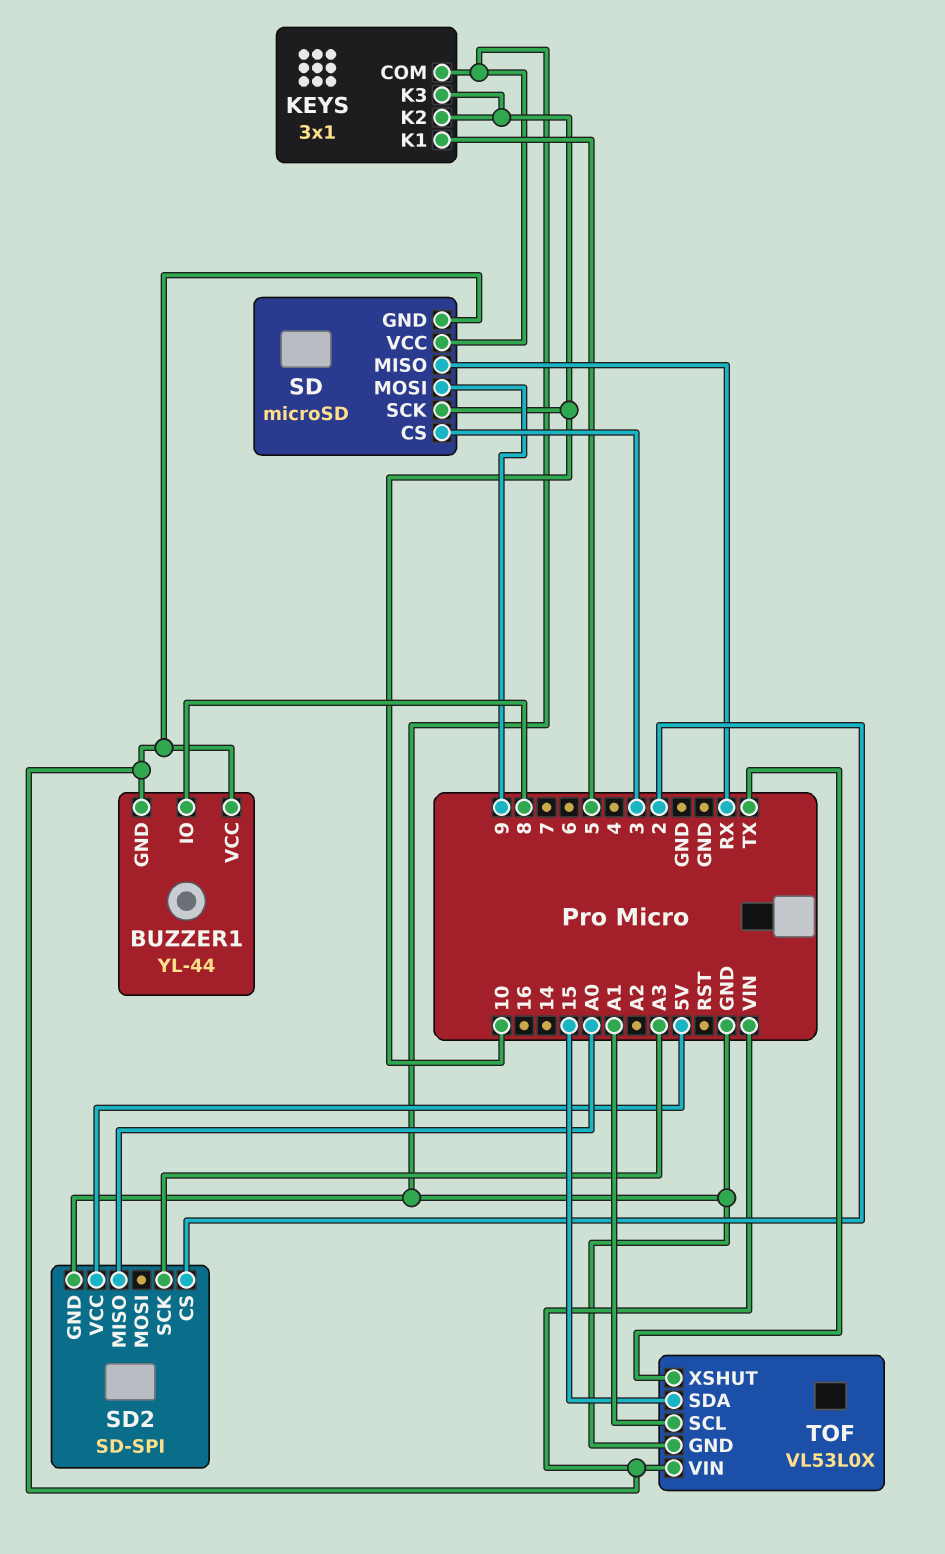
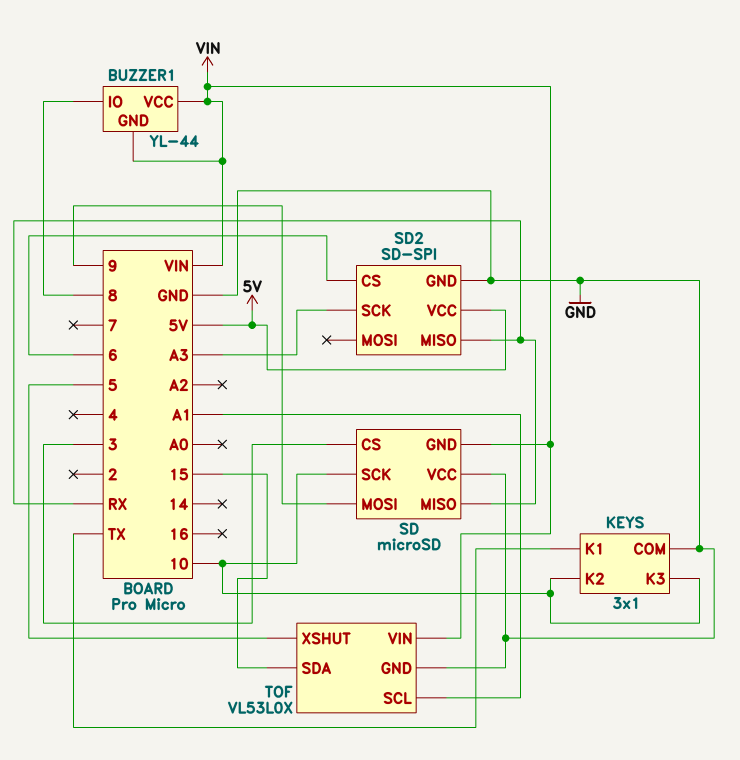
KEYS pin K1: 5 -> TX
SD2 pin CS: 2 -> 6
SD2 pin MISO: A0 -> RX
TOF pin XSHUT: TX -> 5

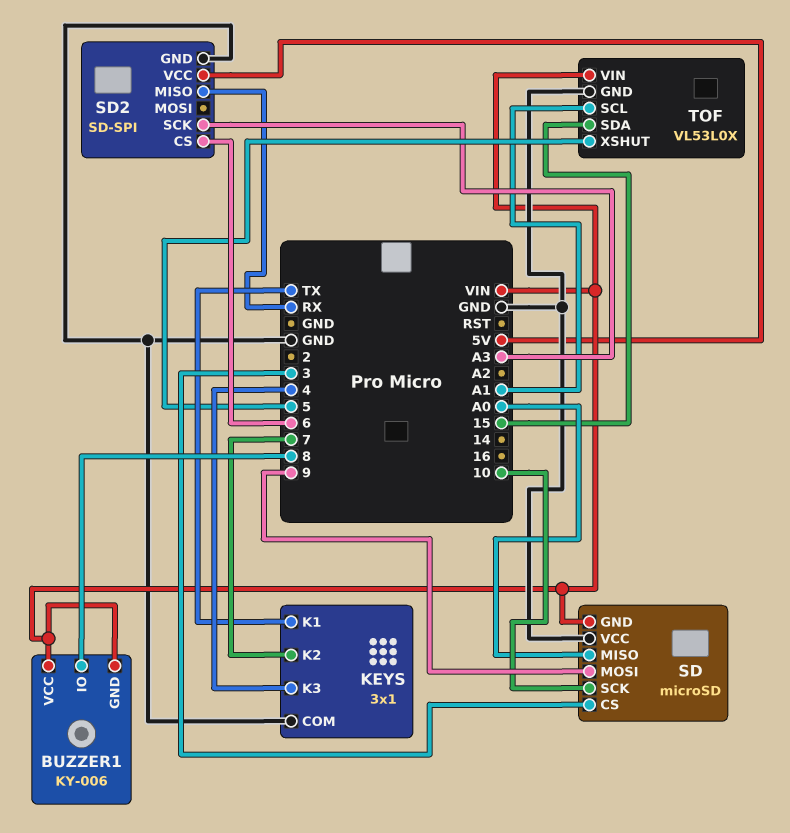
BUZZER1: YL-44 -> KY-006
KEYS pin K2: 10 -> 7
KEYS pin K3: 10 -> 4
SD pin MISO: RX -> A0

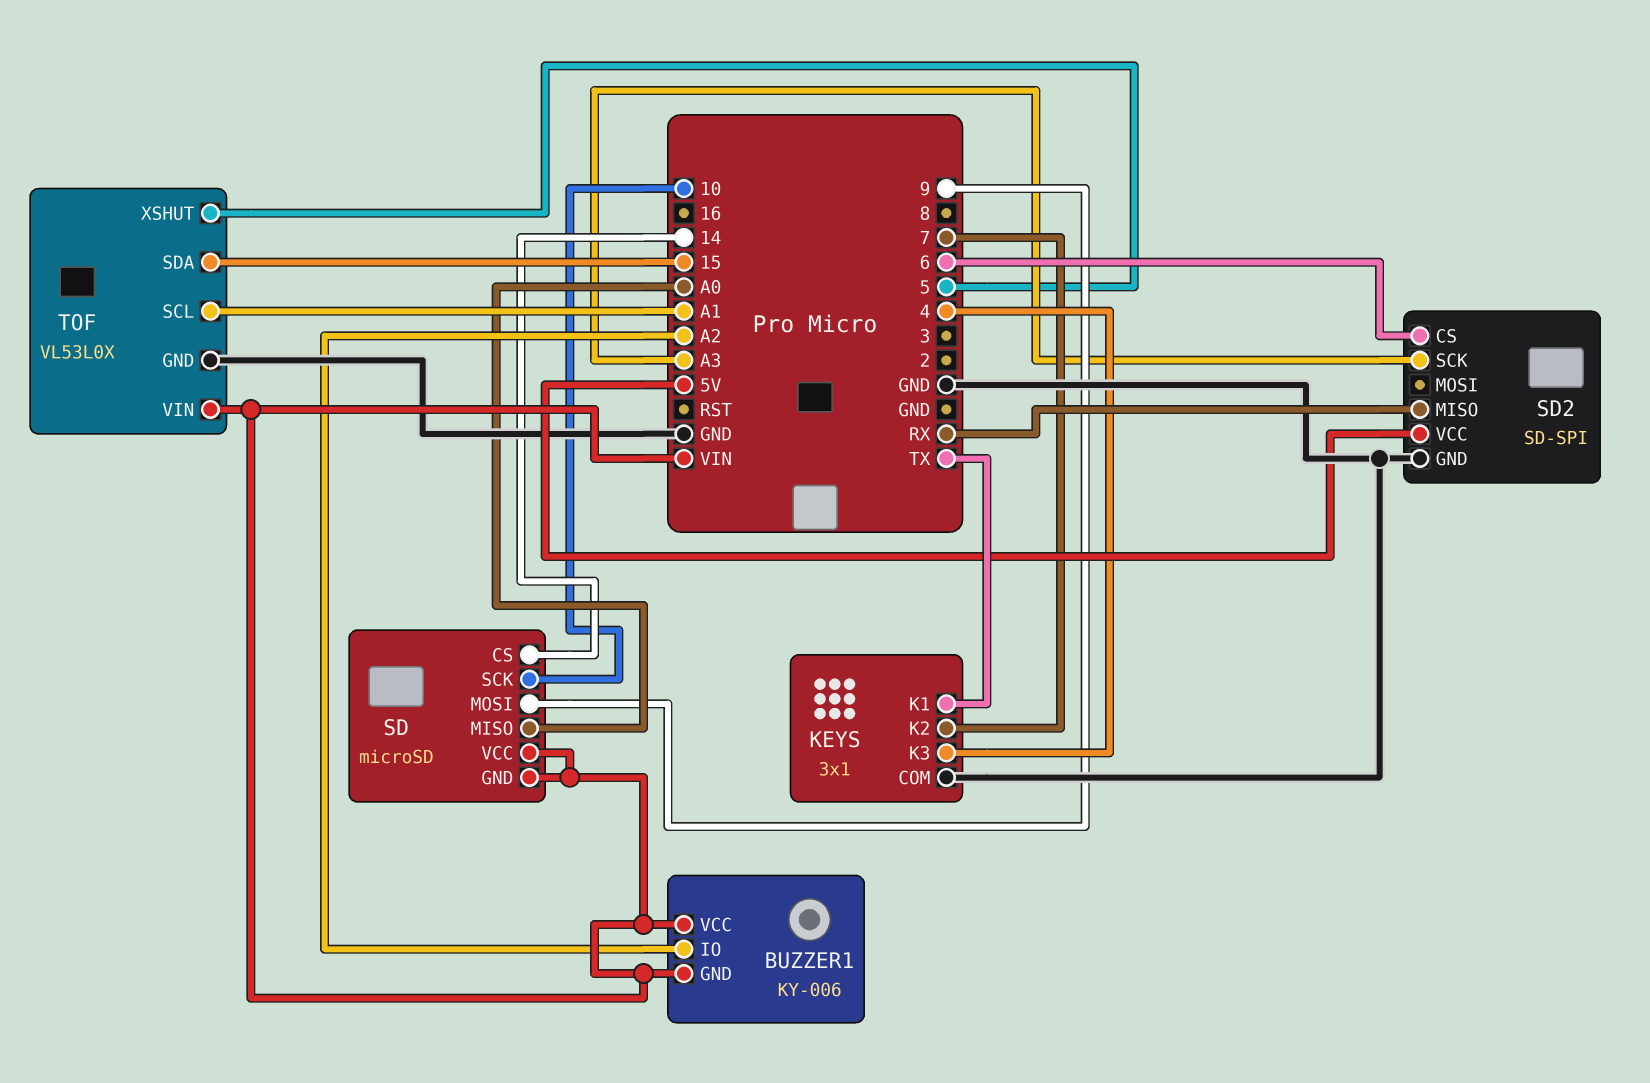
BUZZER1 pin IO: 8 -> A2
SD pin CS: 3 -> 14
SD pin VCC: GND -> VIN

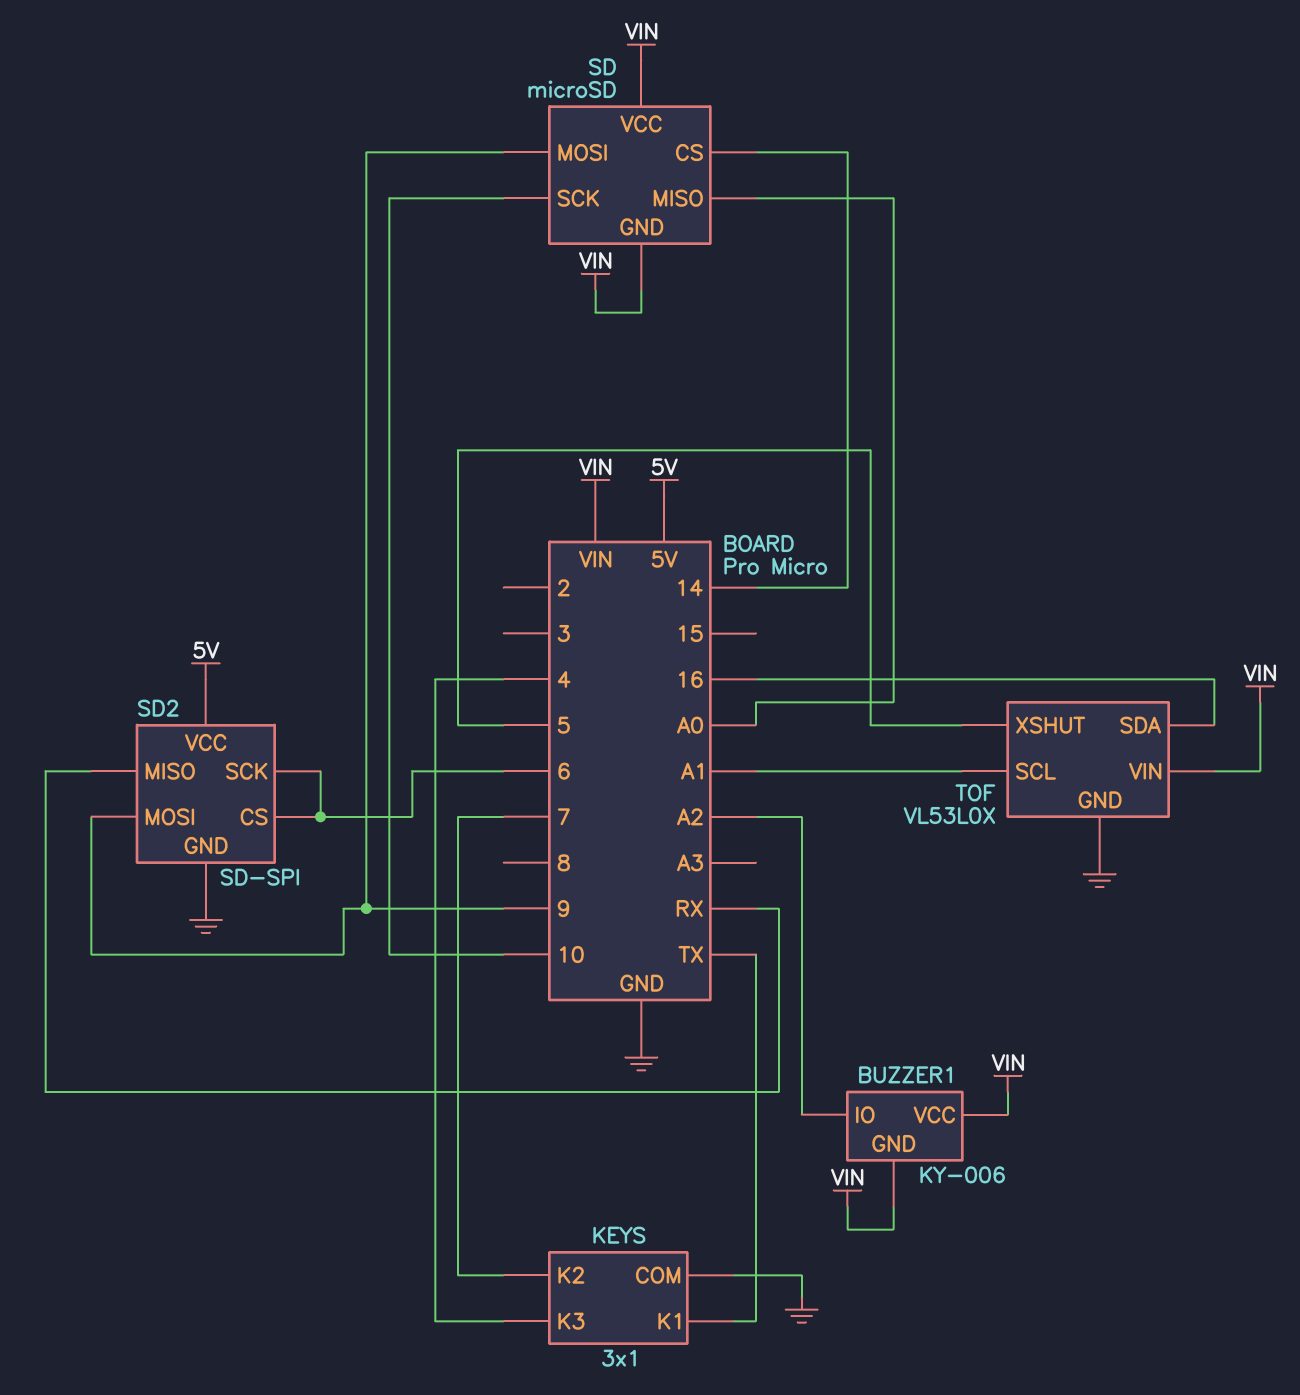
SD2 pin MOSI: none -> 9
SD2 pin SCK: A3 -> 6
TOF pin SDA: 15 -> 16

